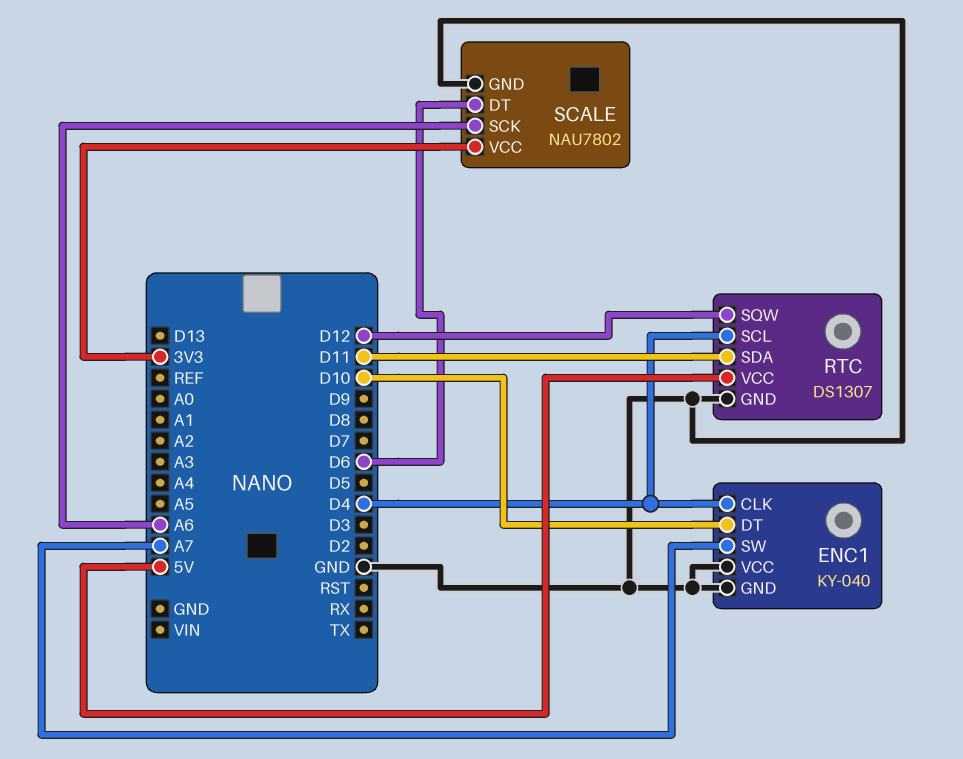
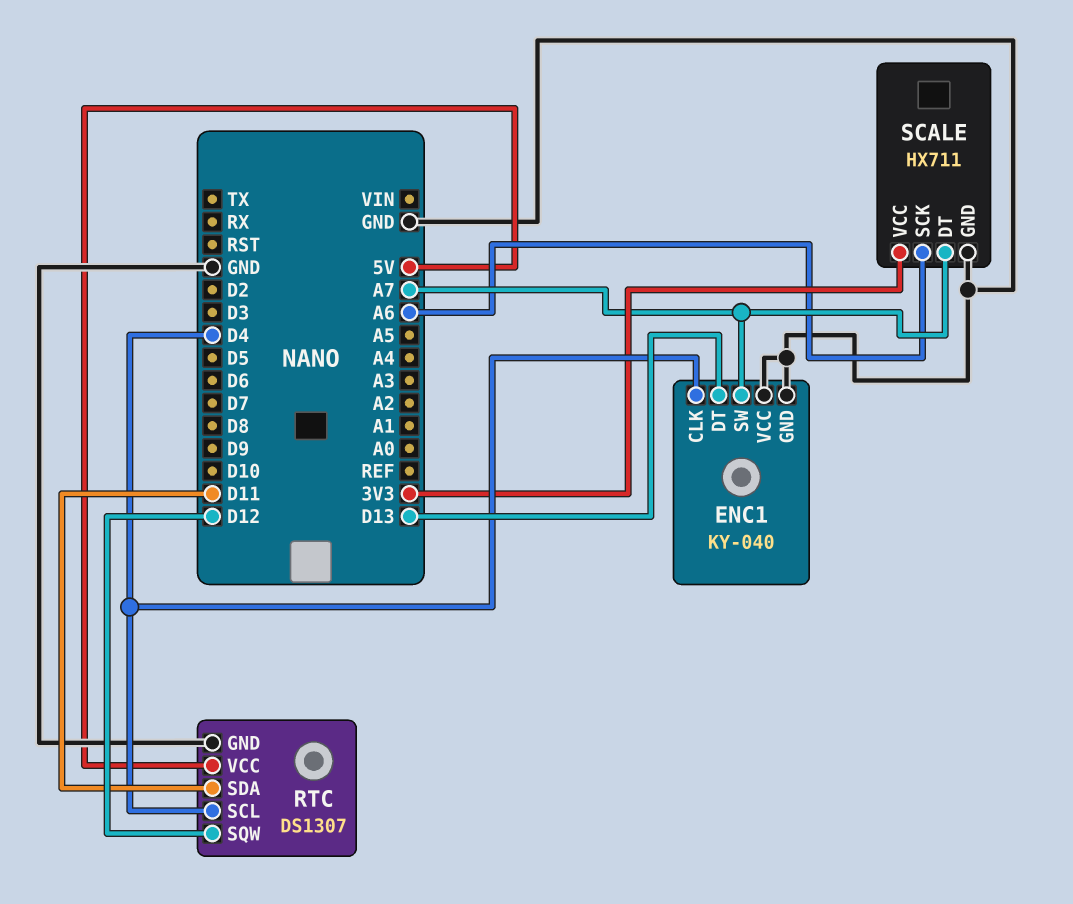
ENC1 pin DT: D10 -> D13
SCALE: NAU7802 -> HX711
SCALE pin DT: D6 -> A7

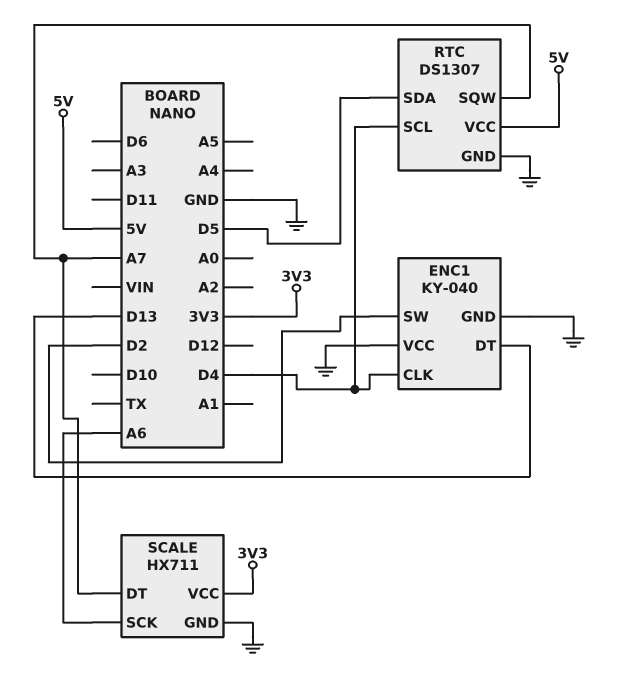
ENC1 pin SW: A7 -> D2
RTC pin SDA: D11 -> D5
RTC pin SQW: D12 -> A7

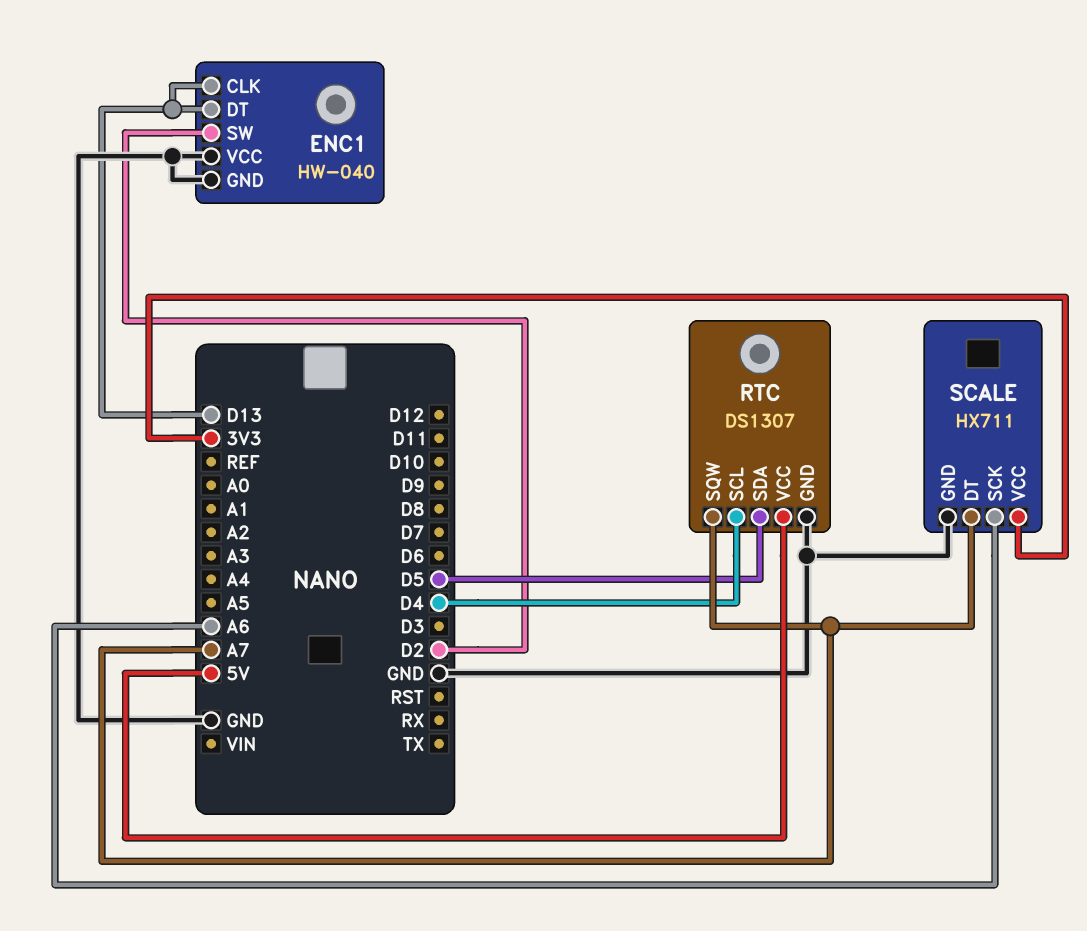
ENC1: KY-040 -> HW-040
ENC1 pin CLK: D4 -> D13

